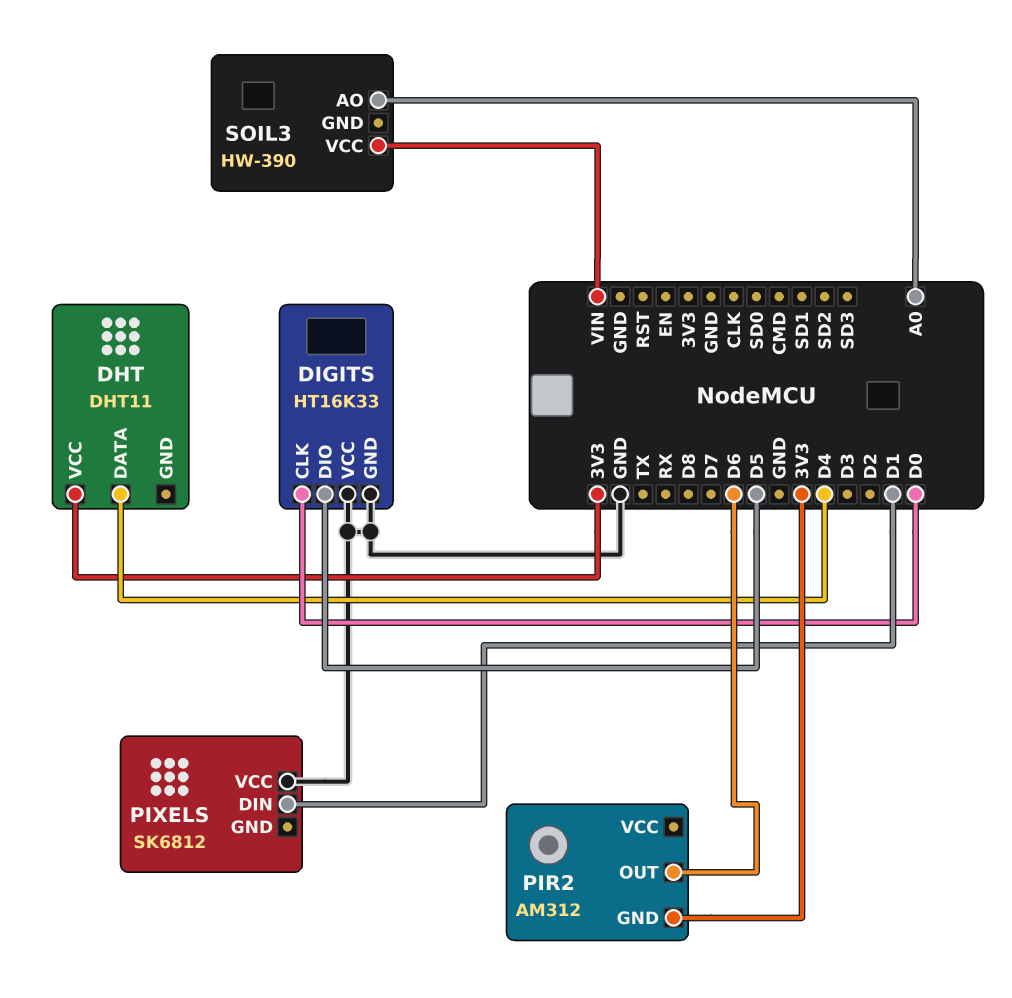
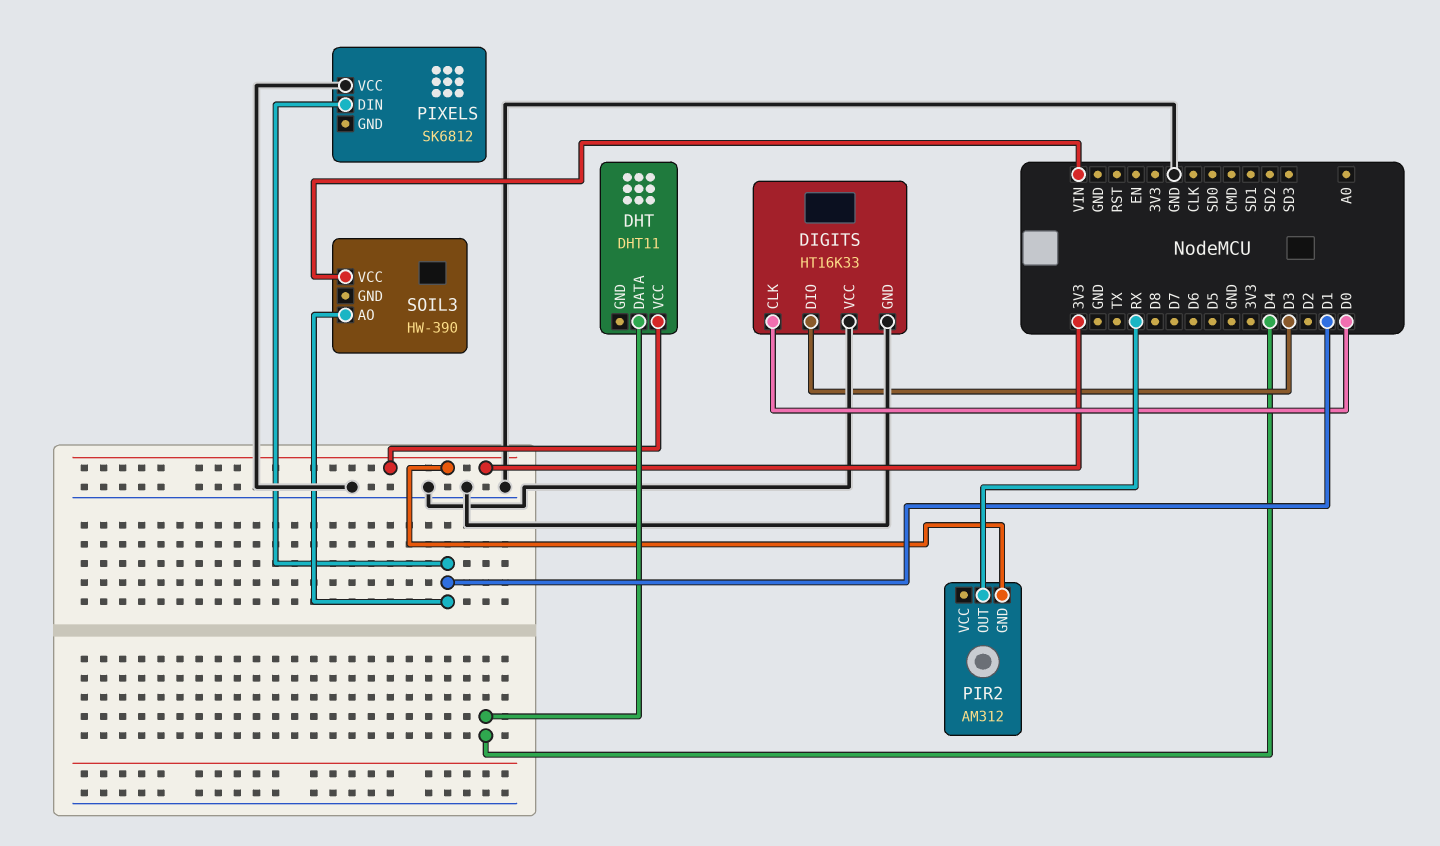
DIGITS pin DIO: D5 -> D3
PIR2 pin OUT: D6 -> RX
SOIL3 pin AO: A0 -> D1

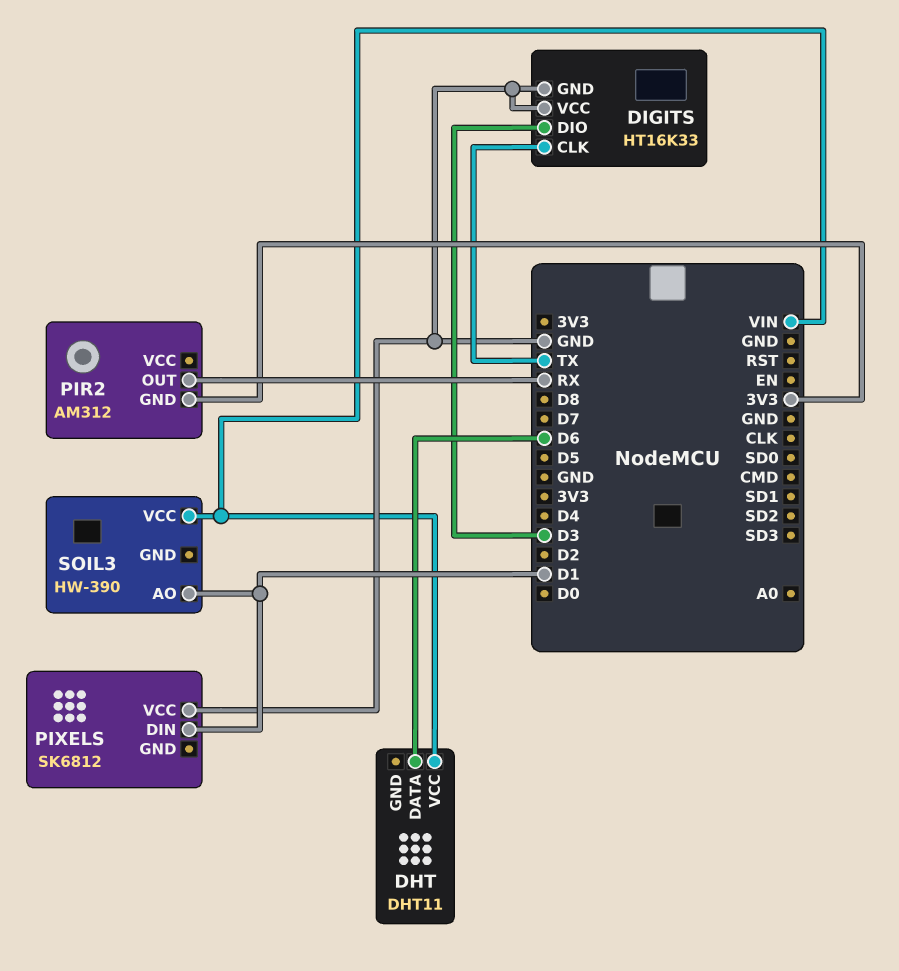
DHT pin DATA: D4 -> D6
DHT pin VCC: 3V3 -> VIN
DIGITS pin CLK: D0 -> TX

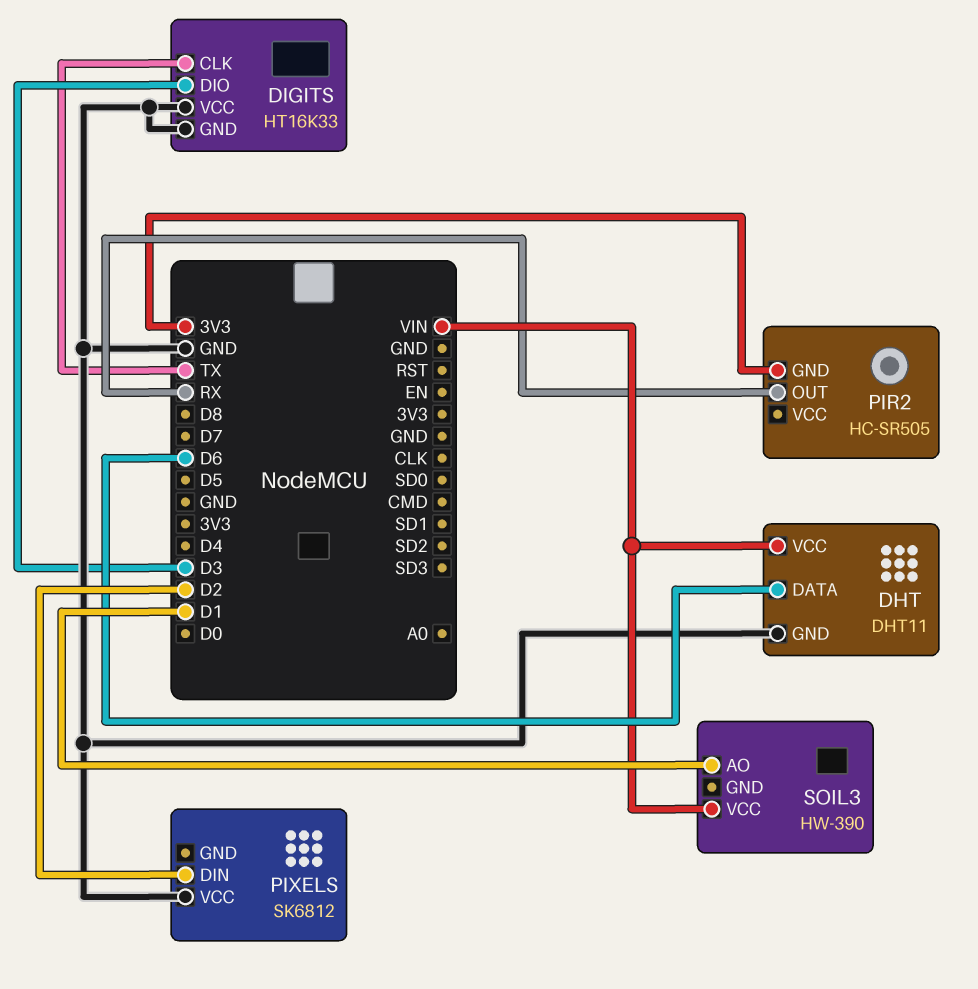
DHT pin GND: none -> GND
PIR2: AM312 -> HC-SR505
PIXELS pin DIN: D1 -> D2

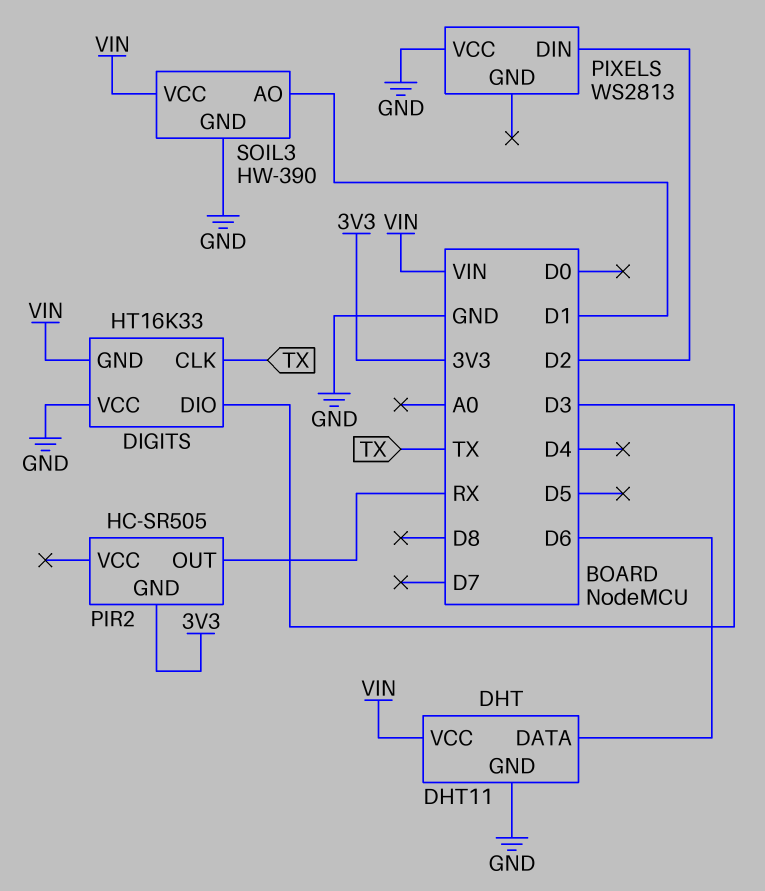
DIGITS pin GND: GND -> VIN
PIXELS: SK6812 -> WS2813
SOIL3 pin GND: none -> GND

